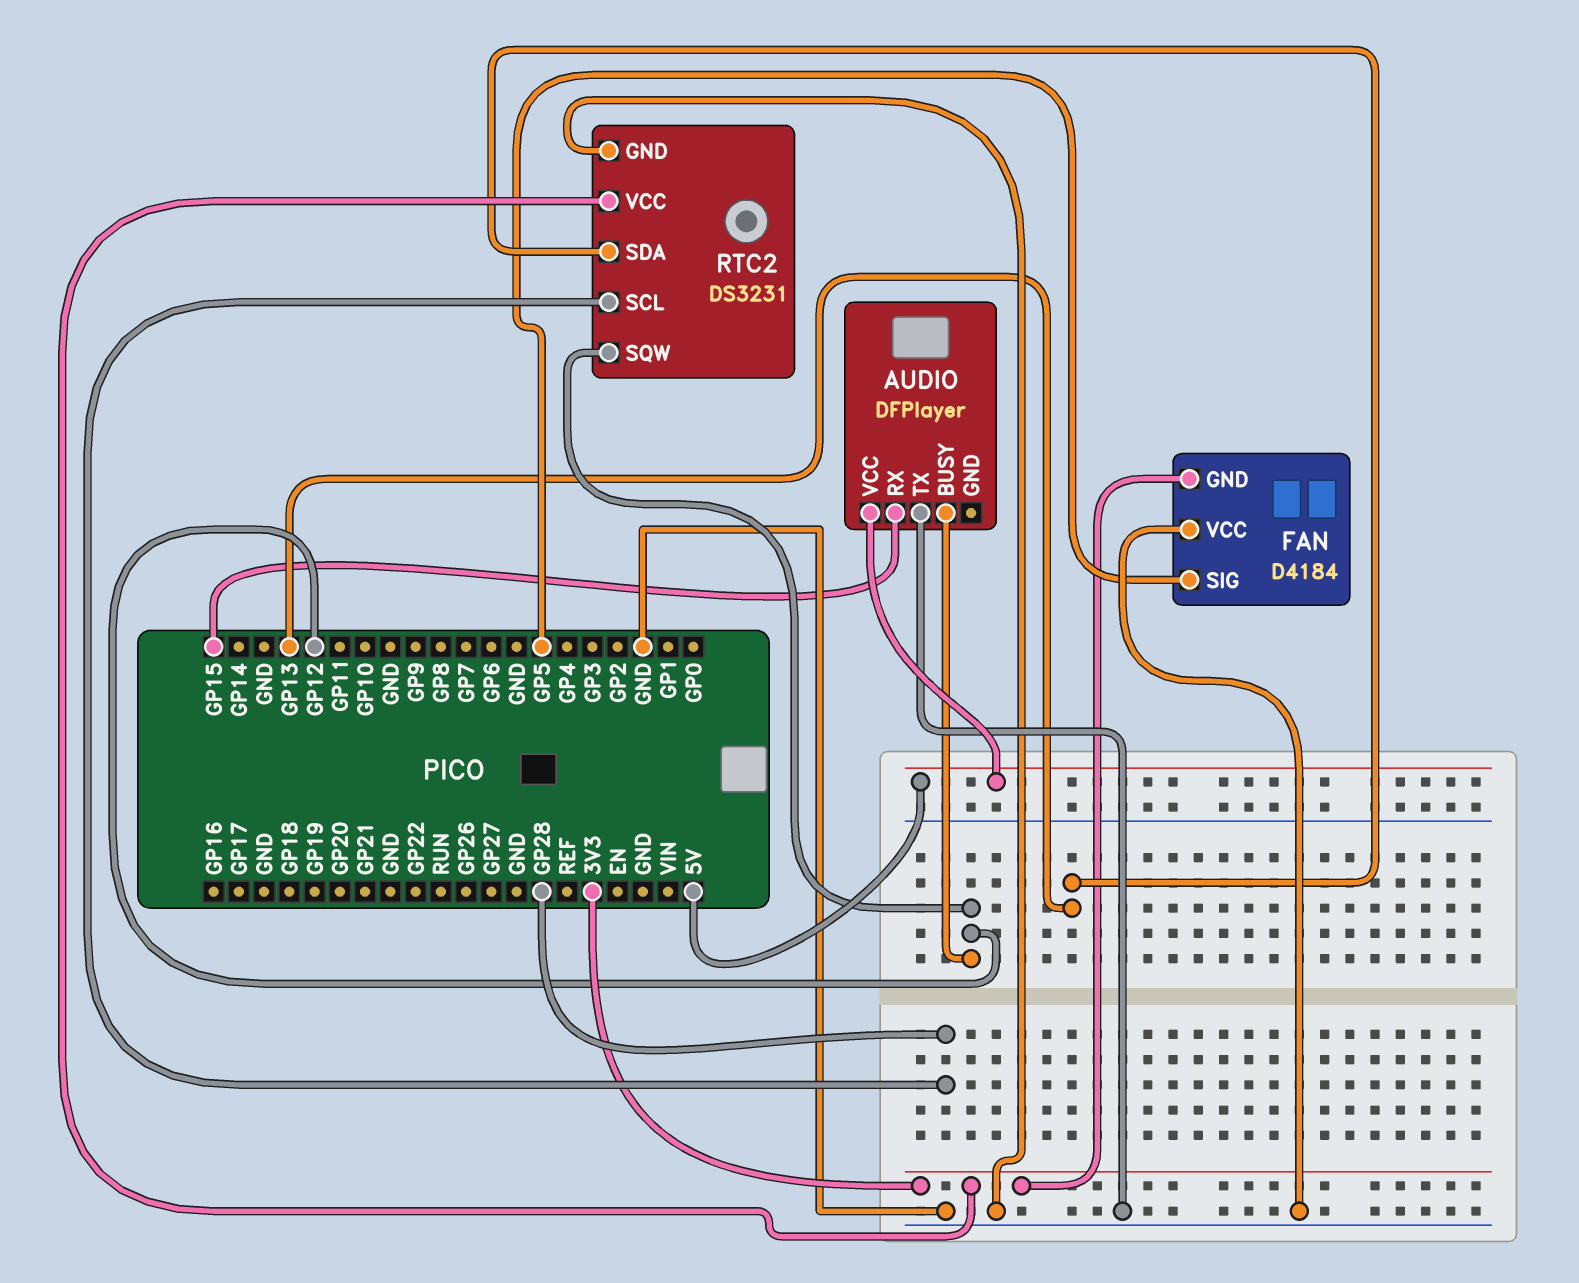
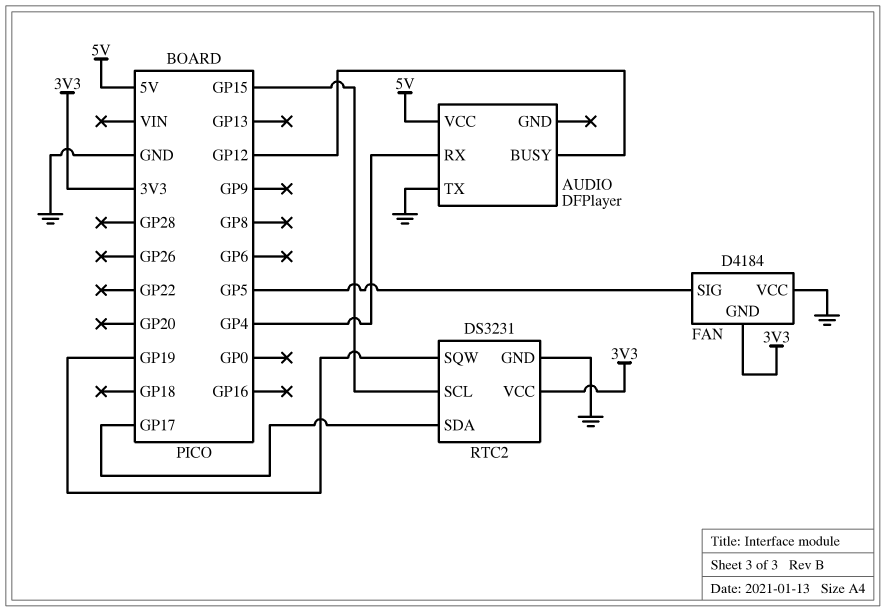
AUDIO pin RX: GP15 -> GP4
RTC2 pin SCL: GP28 -> GP15
RTC2 pin SDA: GP13 -> GP17
RTC2 pin SQW: GP12 -> GP19

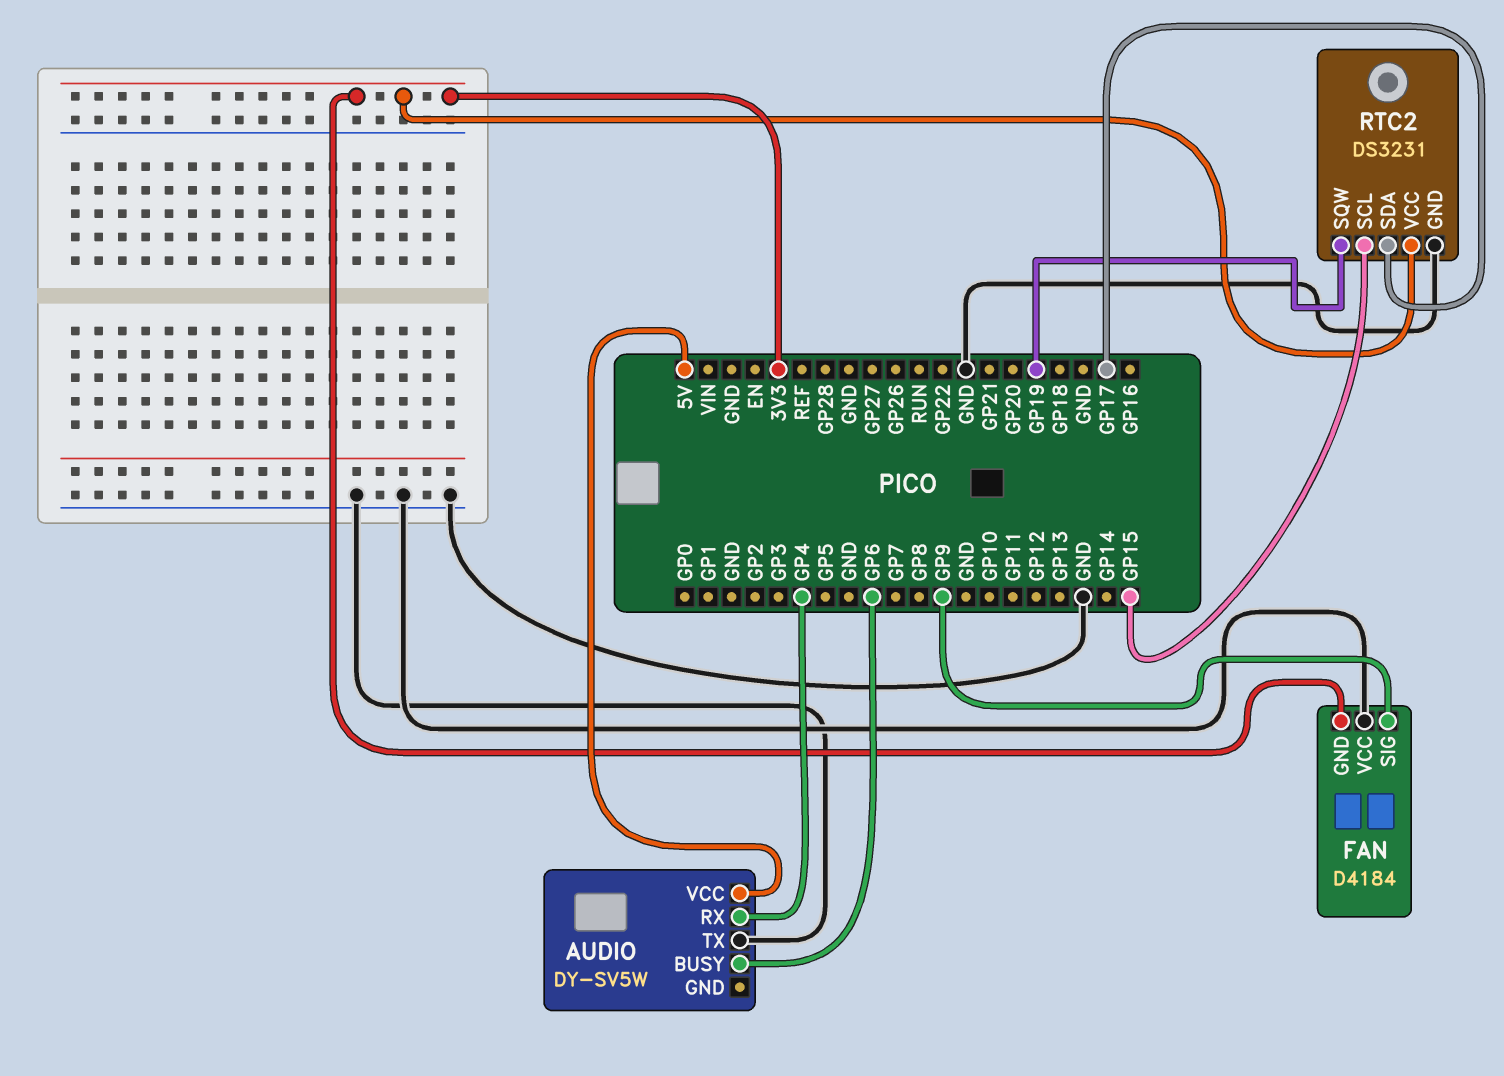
AUDIO: DFPlayer -> DY-SV5W
AUDIO pin BUSY: GP12 -> GP6
FAN pin SIG: GP5 -> GP9

